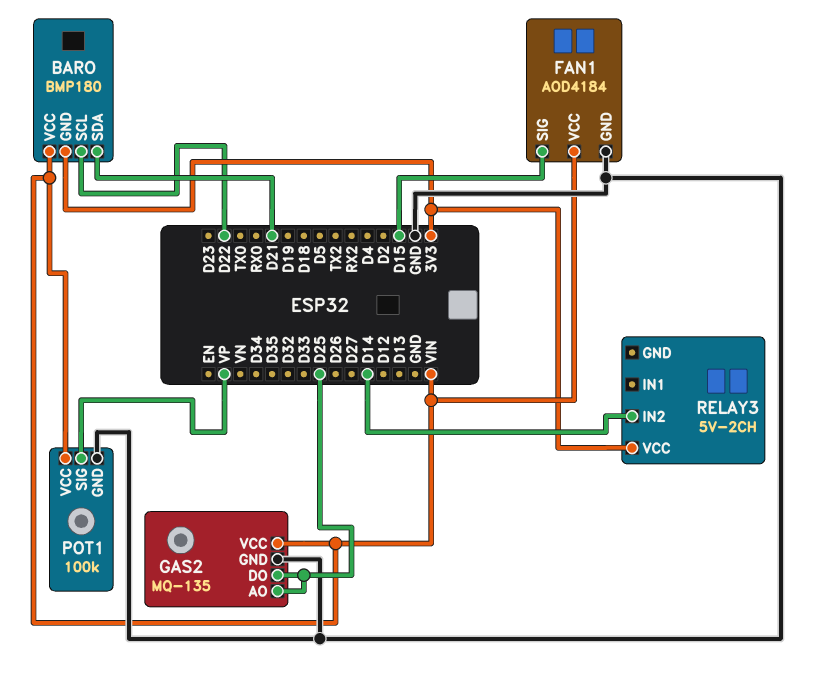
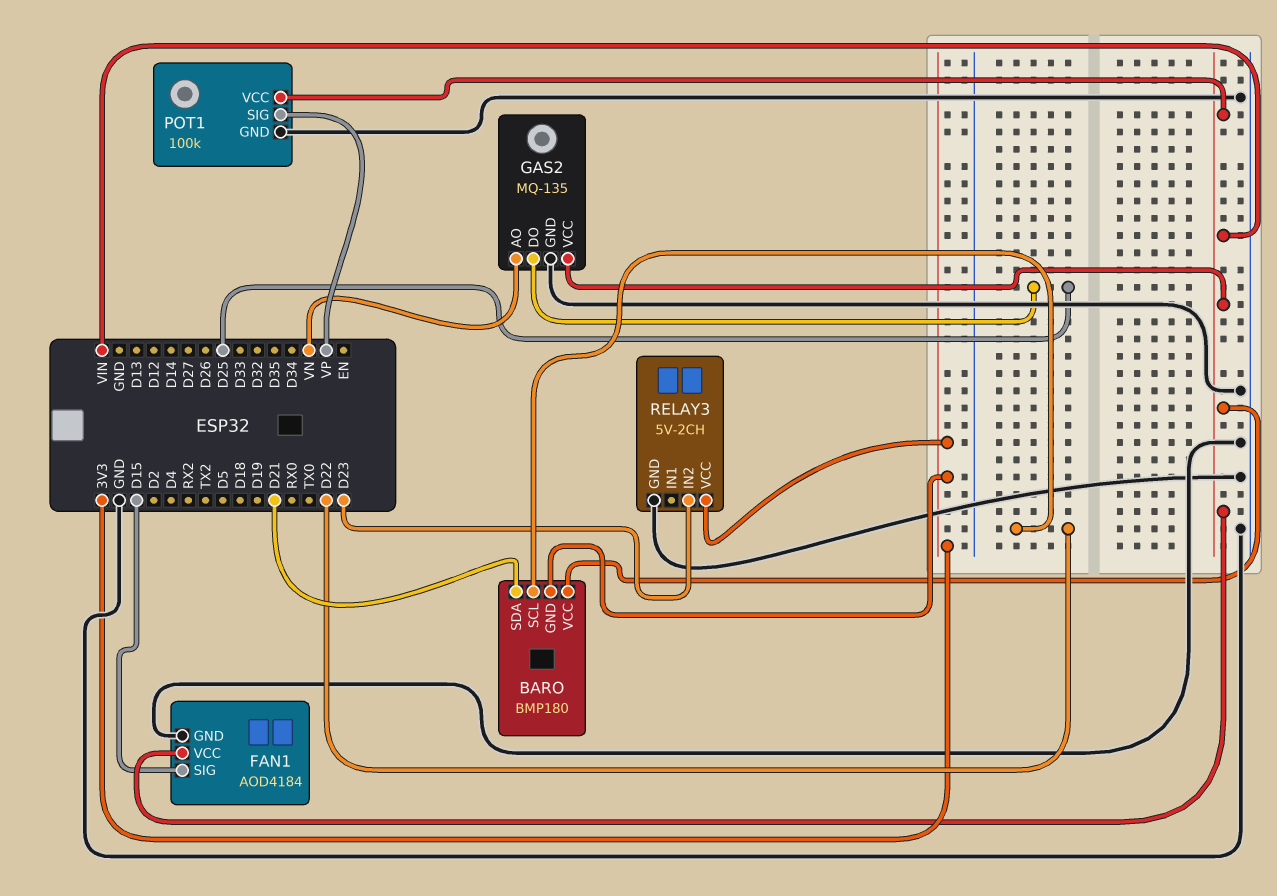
GAS2 pin AO: D25 -> VN
RELAY3 pin GND: none -> GND
RELAY3 pin IN2: D14 -> D23

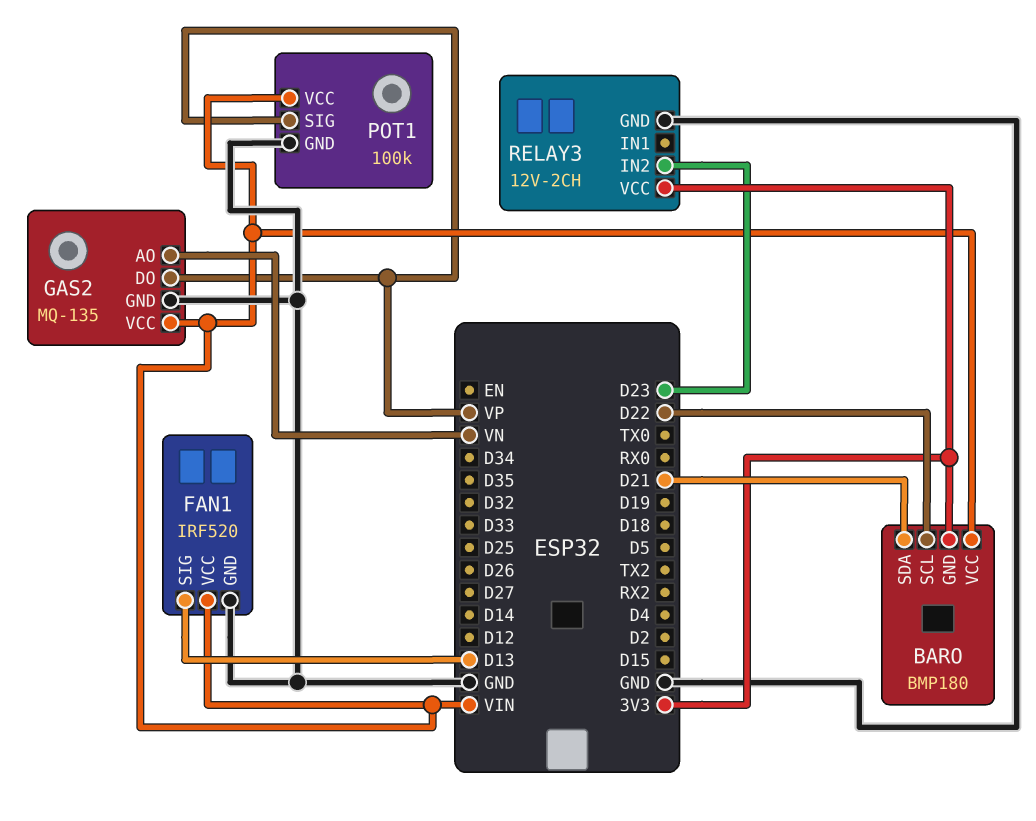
FAN1: AOD4184 -> IRF520
FAN1 pin SIG: D15 -> D13
GAS2 pin DO: D25 -> VP
RELAY3: 5V-2CH -> 12V-2CH

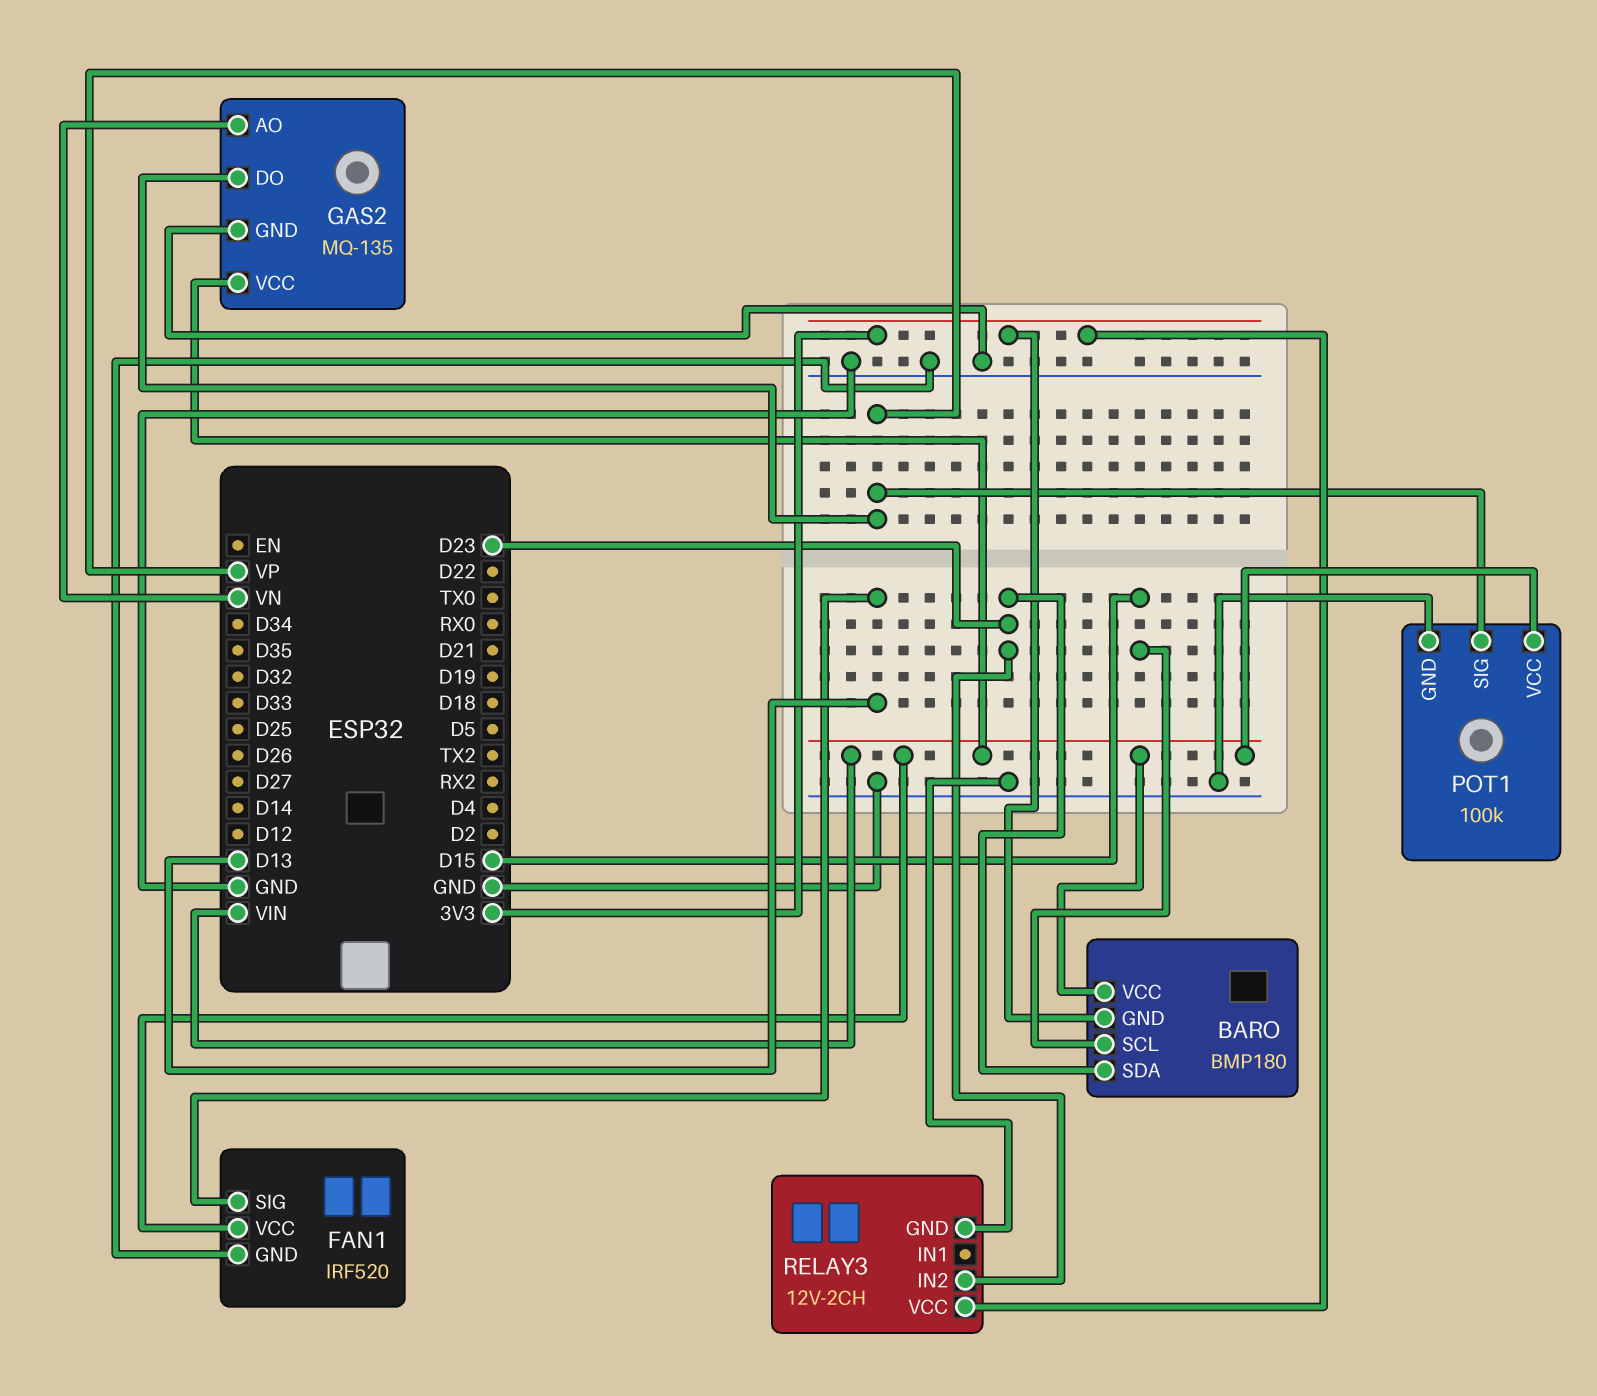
BARO pin SCL: D22 -> D15
BARO pin SDA: D21 -> D23

